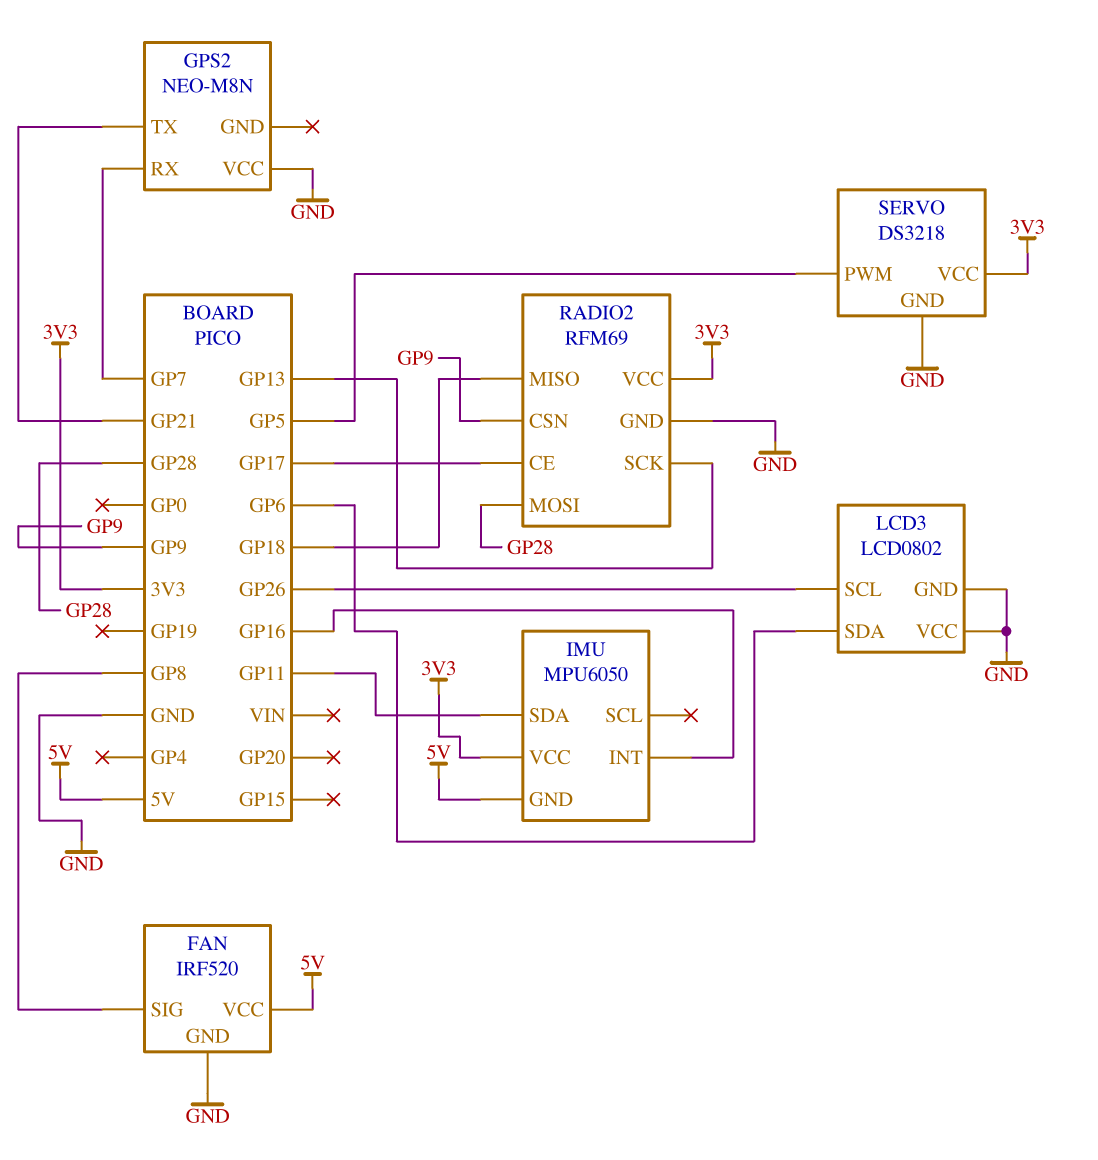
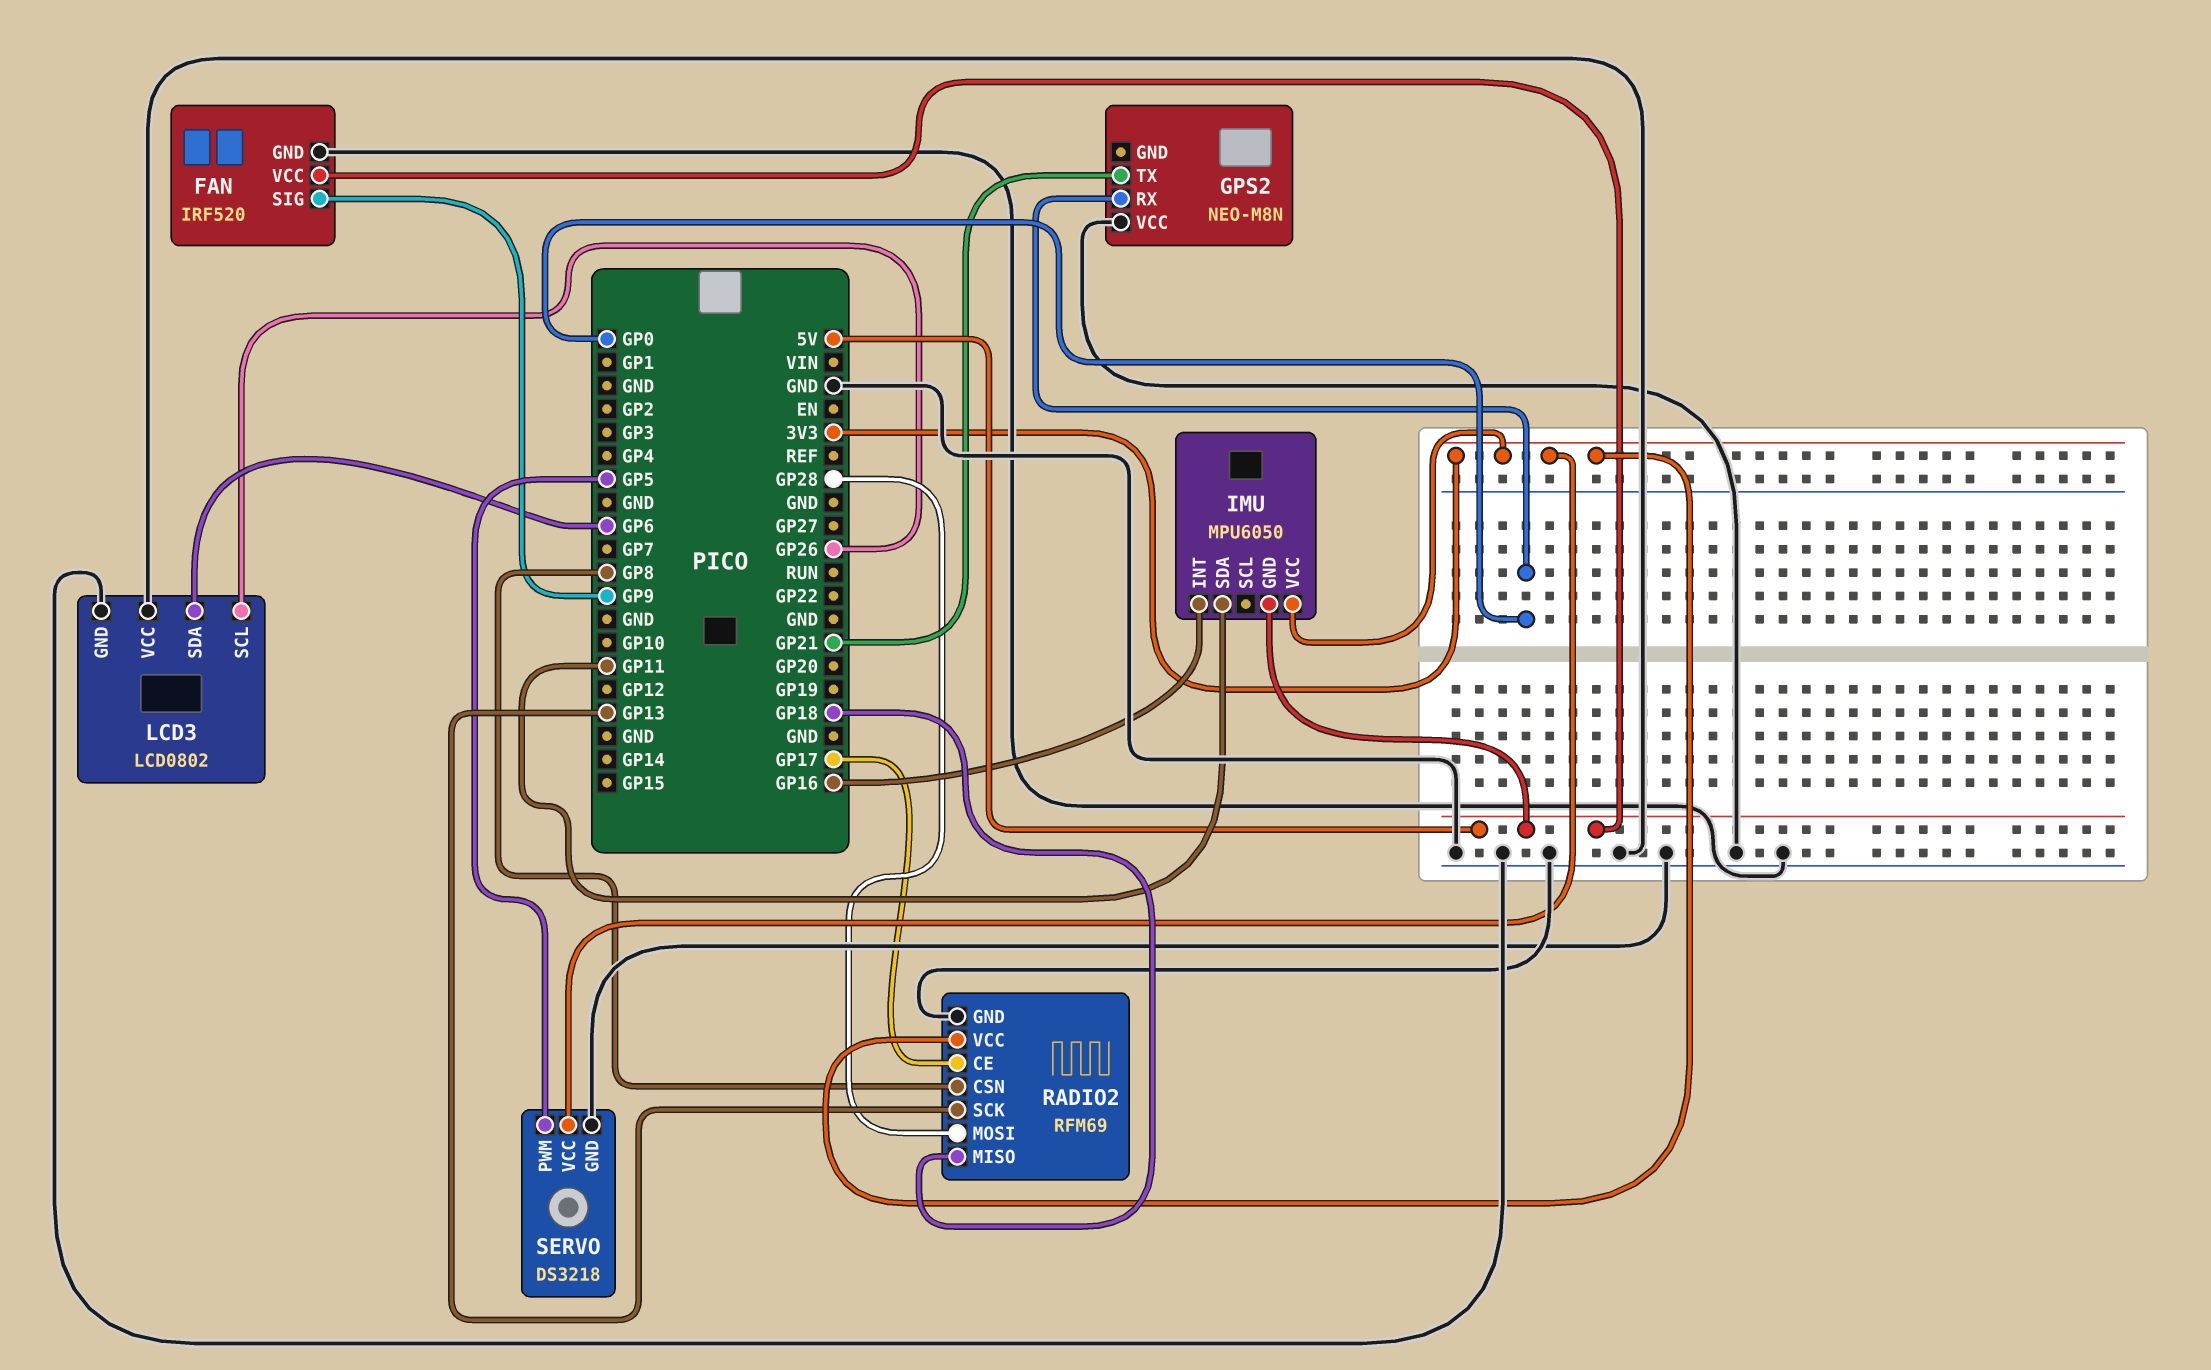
FAN pin SIG: GP8 -> GP9
GPS2 pin RX: GP7 -> GP0
RADIO2 pin CSN: GP9 -> GP8

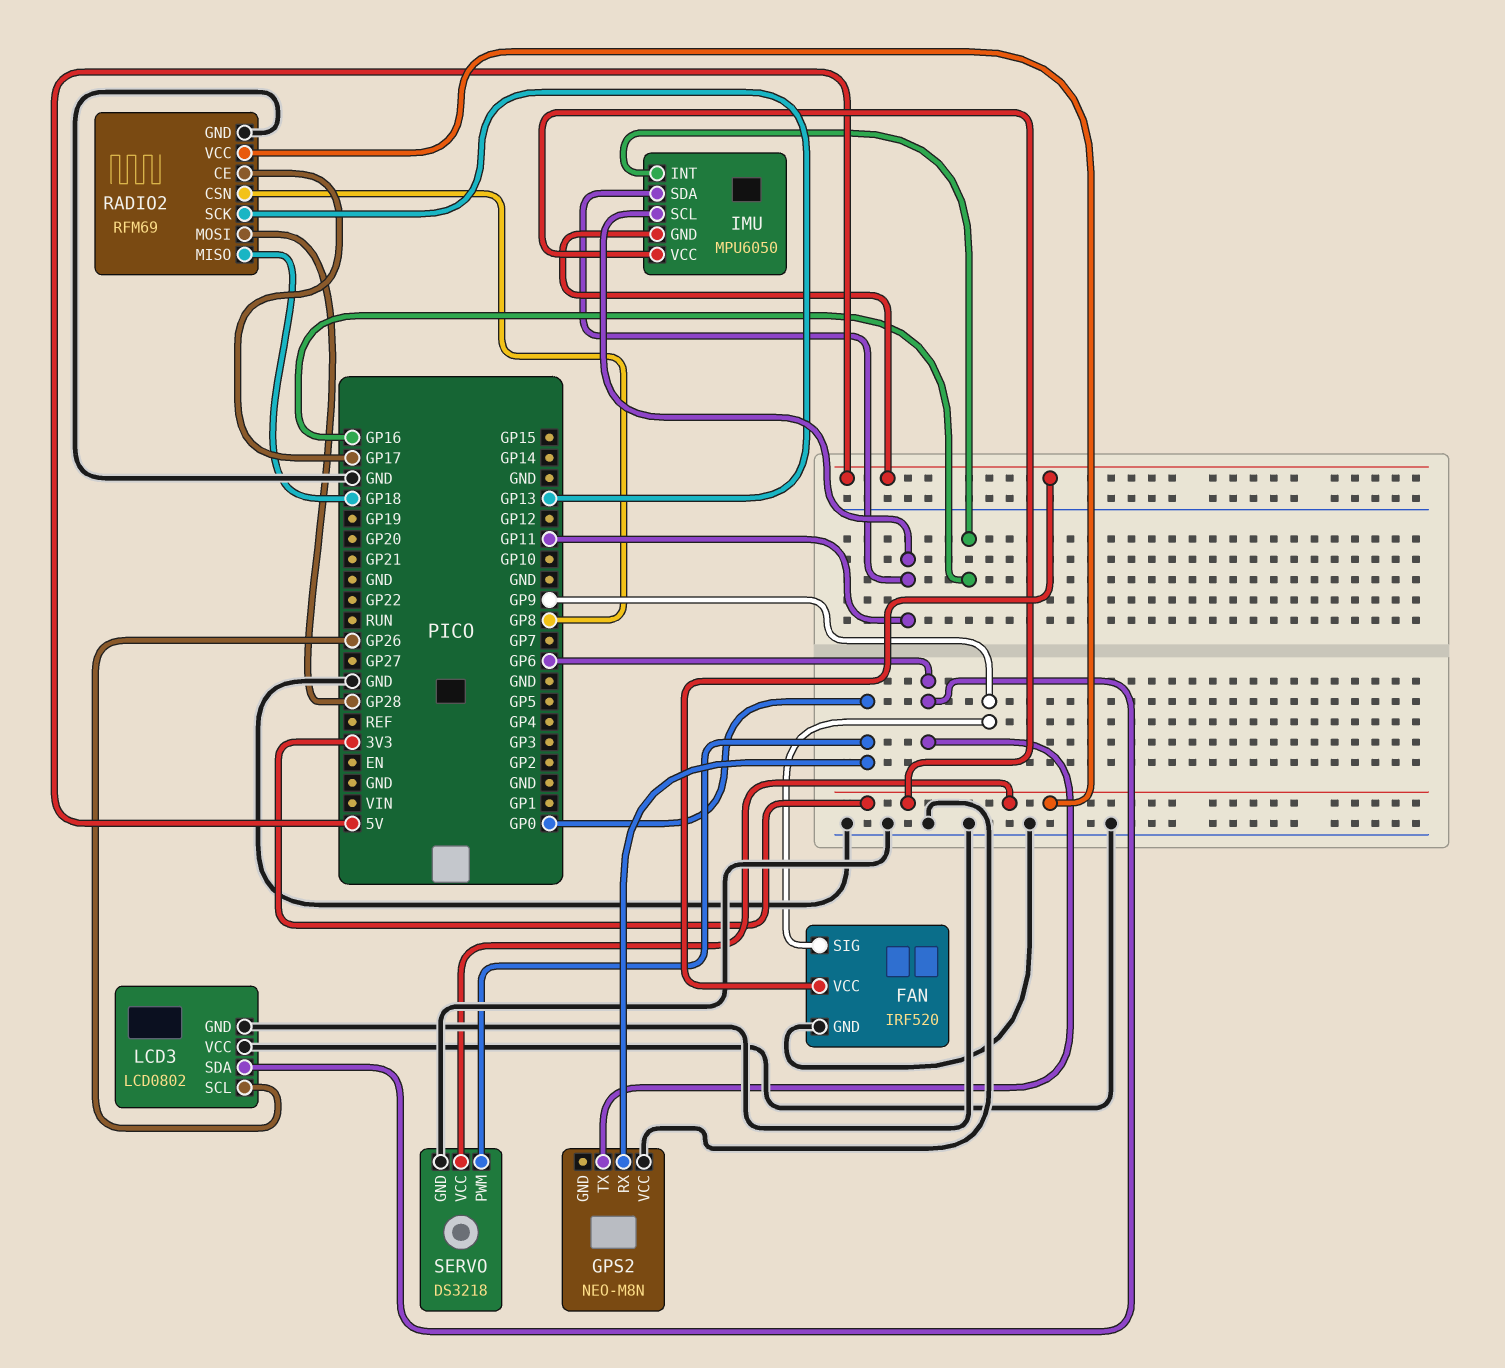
GPS2 pin TX: GP21 -> GP6
IMU pin SCL: none -> GP11
SERVO pin PWM: GP5 -> GP0

